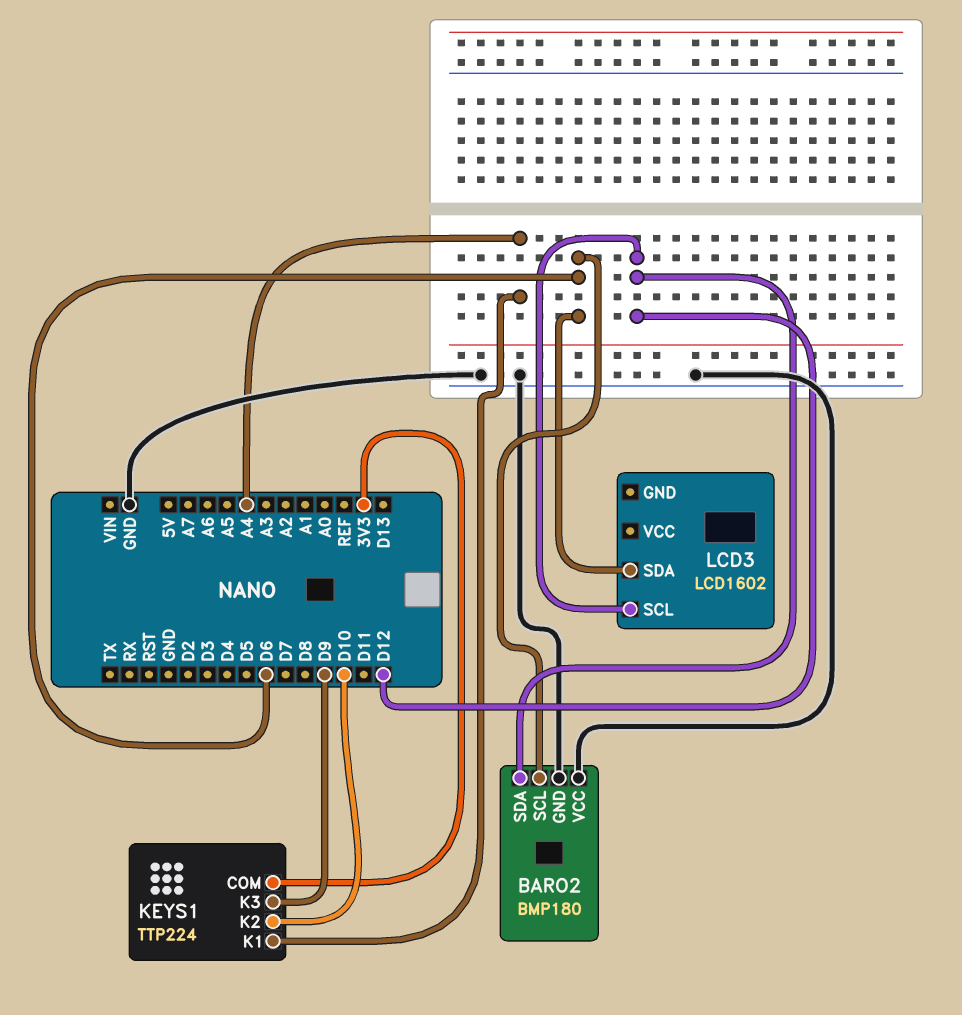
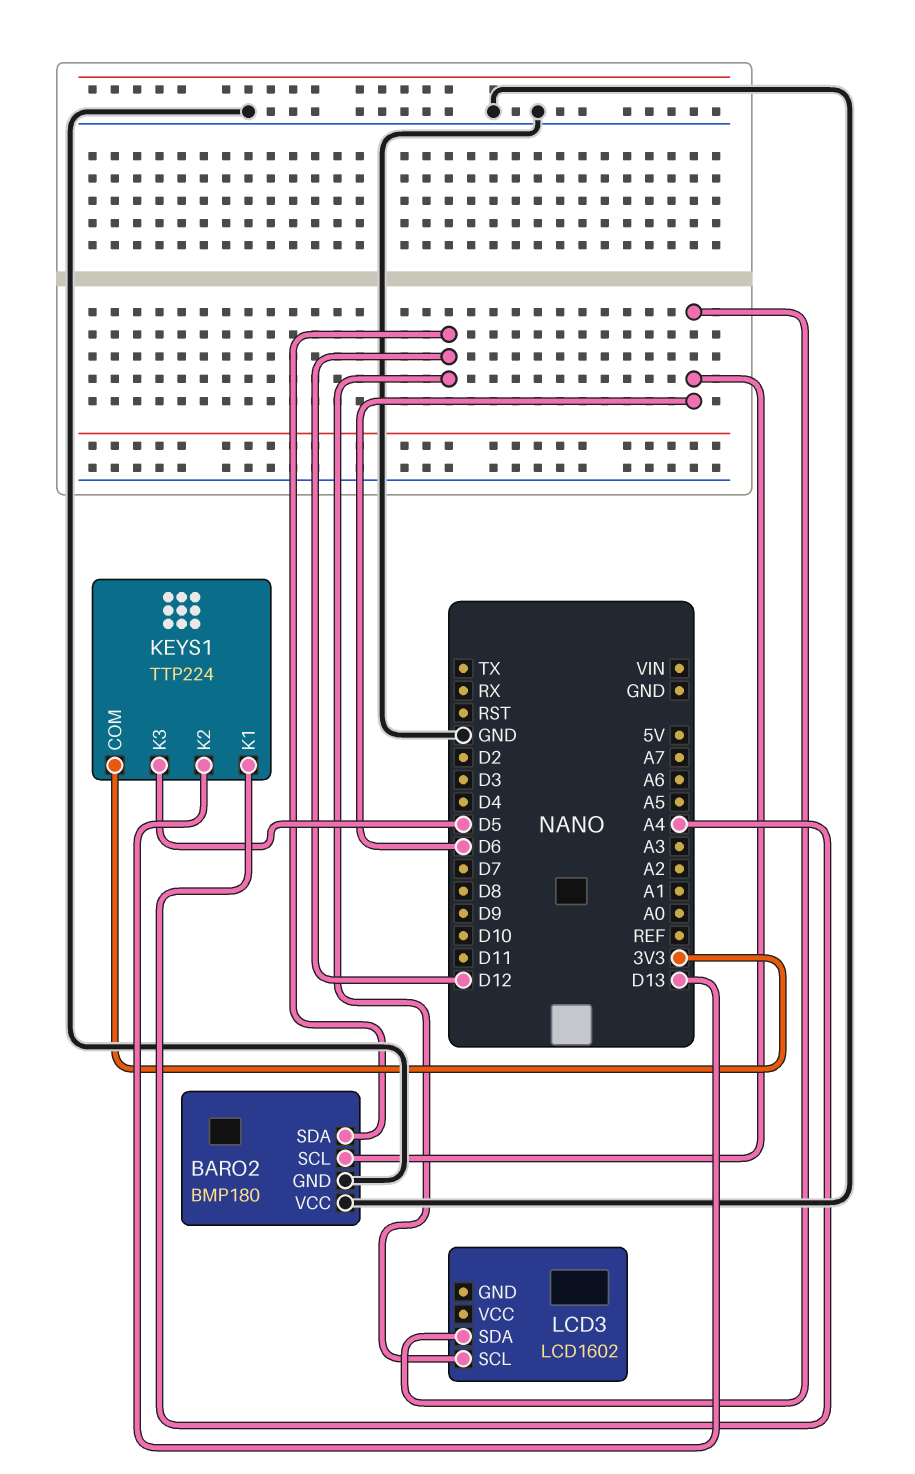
KEYS1 pin K2: D10 -> D13
KEYS1 pin K3: D9 -> D5

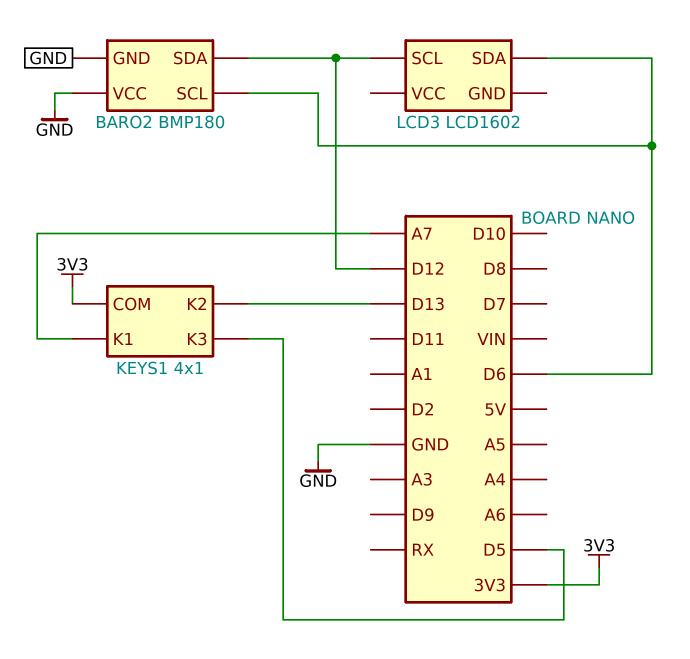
KEYS1: TTP224 -> 4x1
KEYS1 pin K1: A4 -> A7

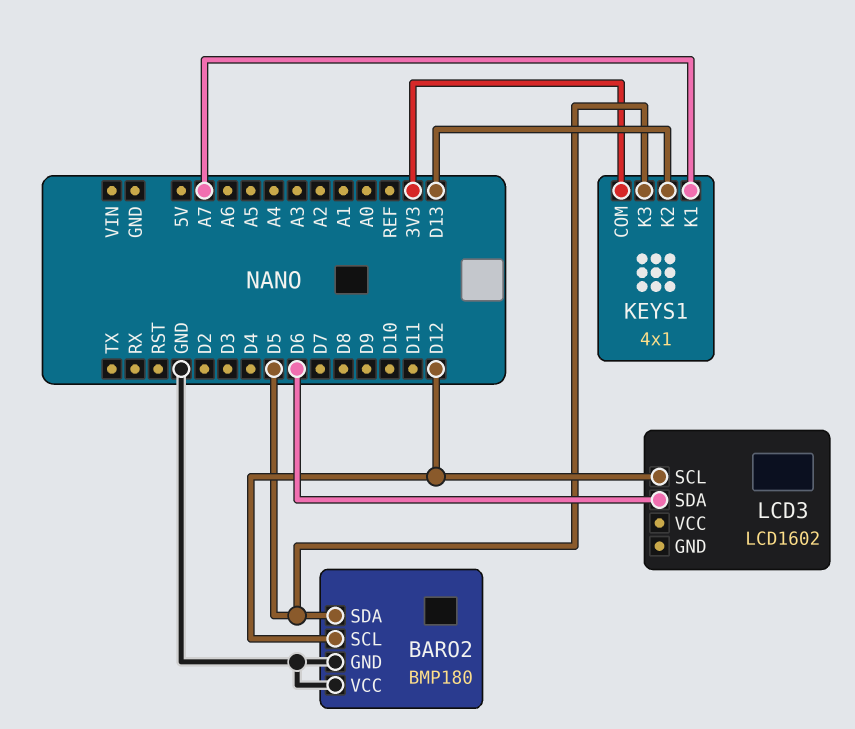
BARO2 pin SCL: D6 -> D12
BARO2 pin SDA: D12 -> D5

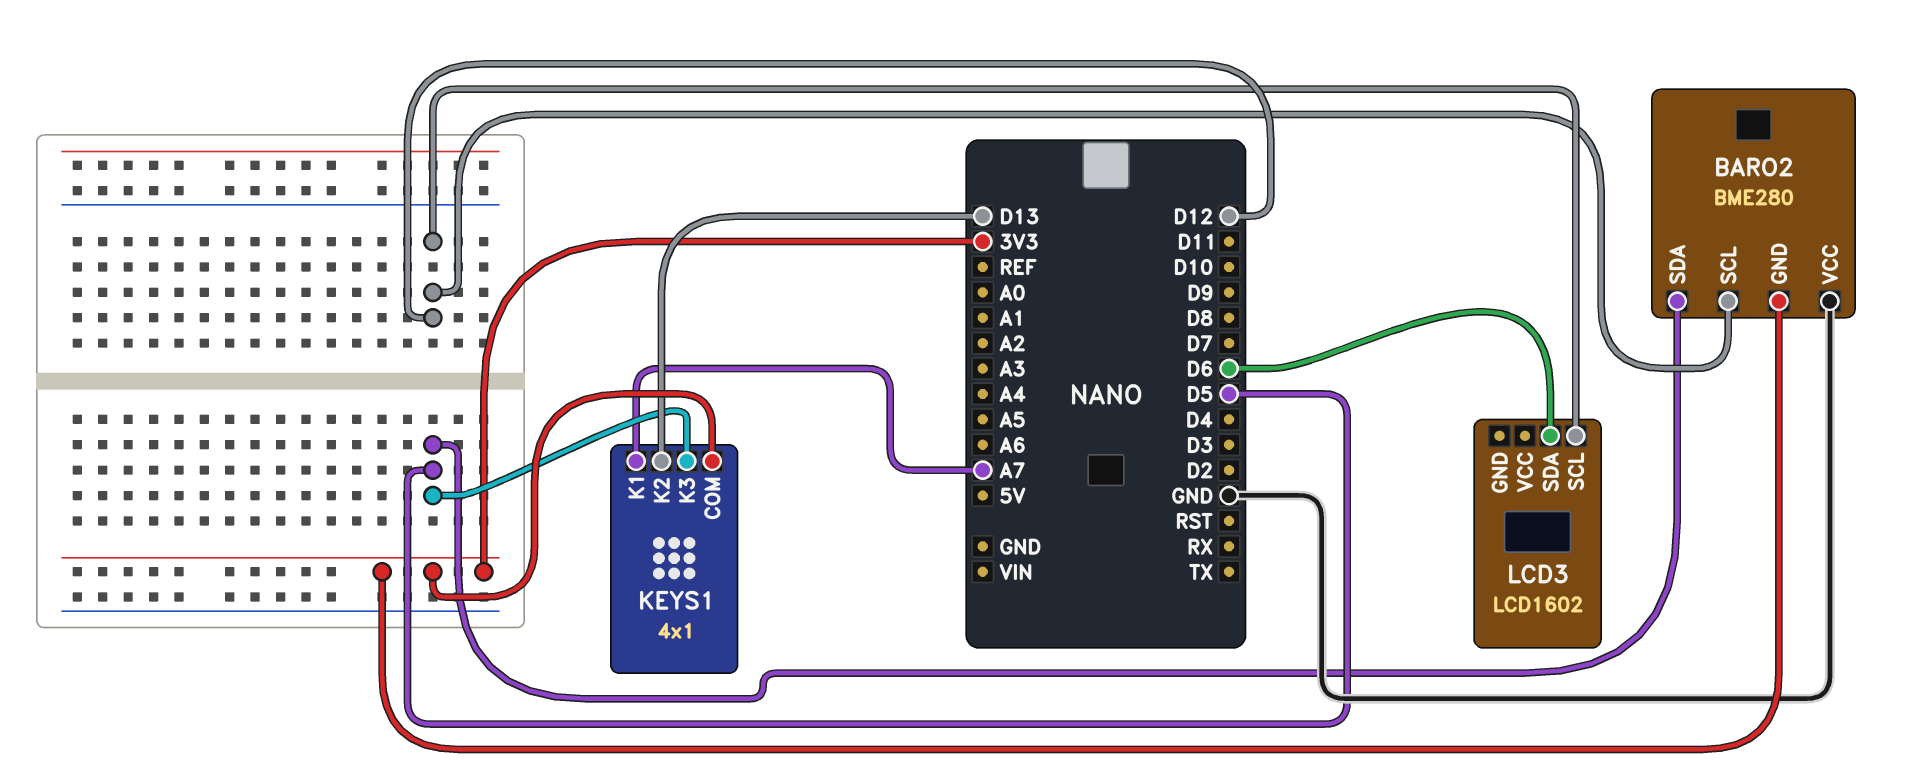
BARO2: BMP180 -> BME280
BARO2 pin GND: GND -> 3V3

